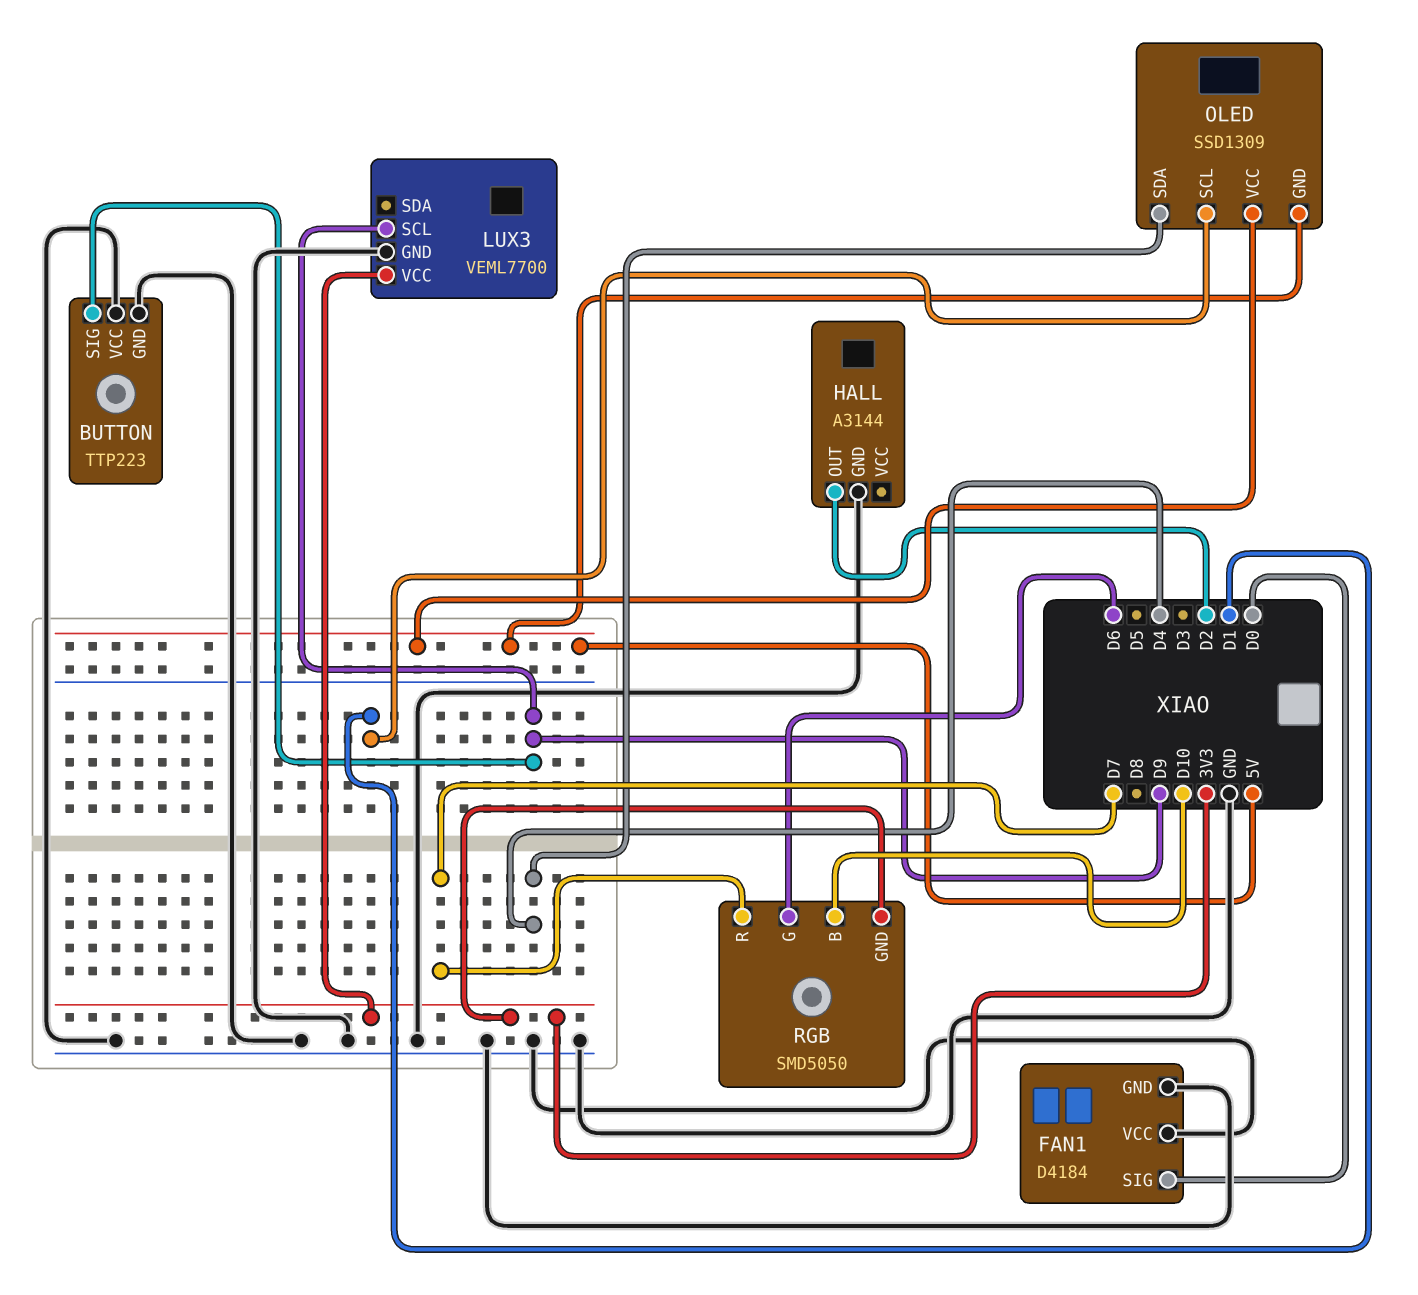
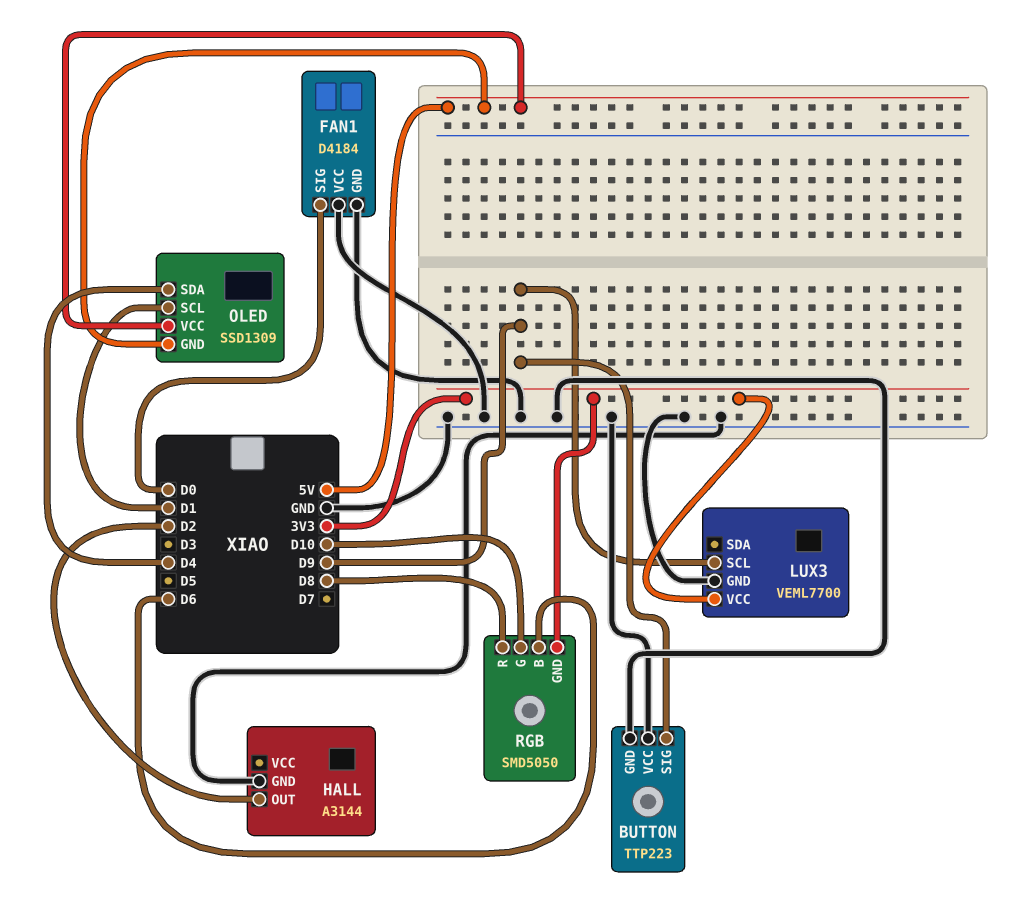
RGB pin B: D10 -> D6
RGB pin G: D6 -> D10
RGB pin R: D7 -> D8

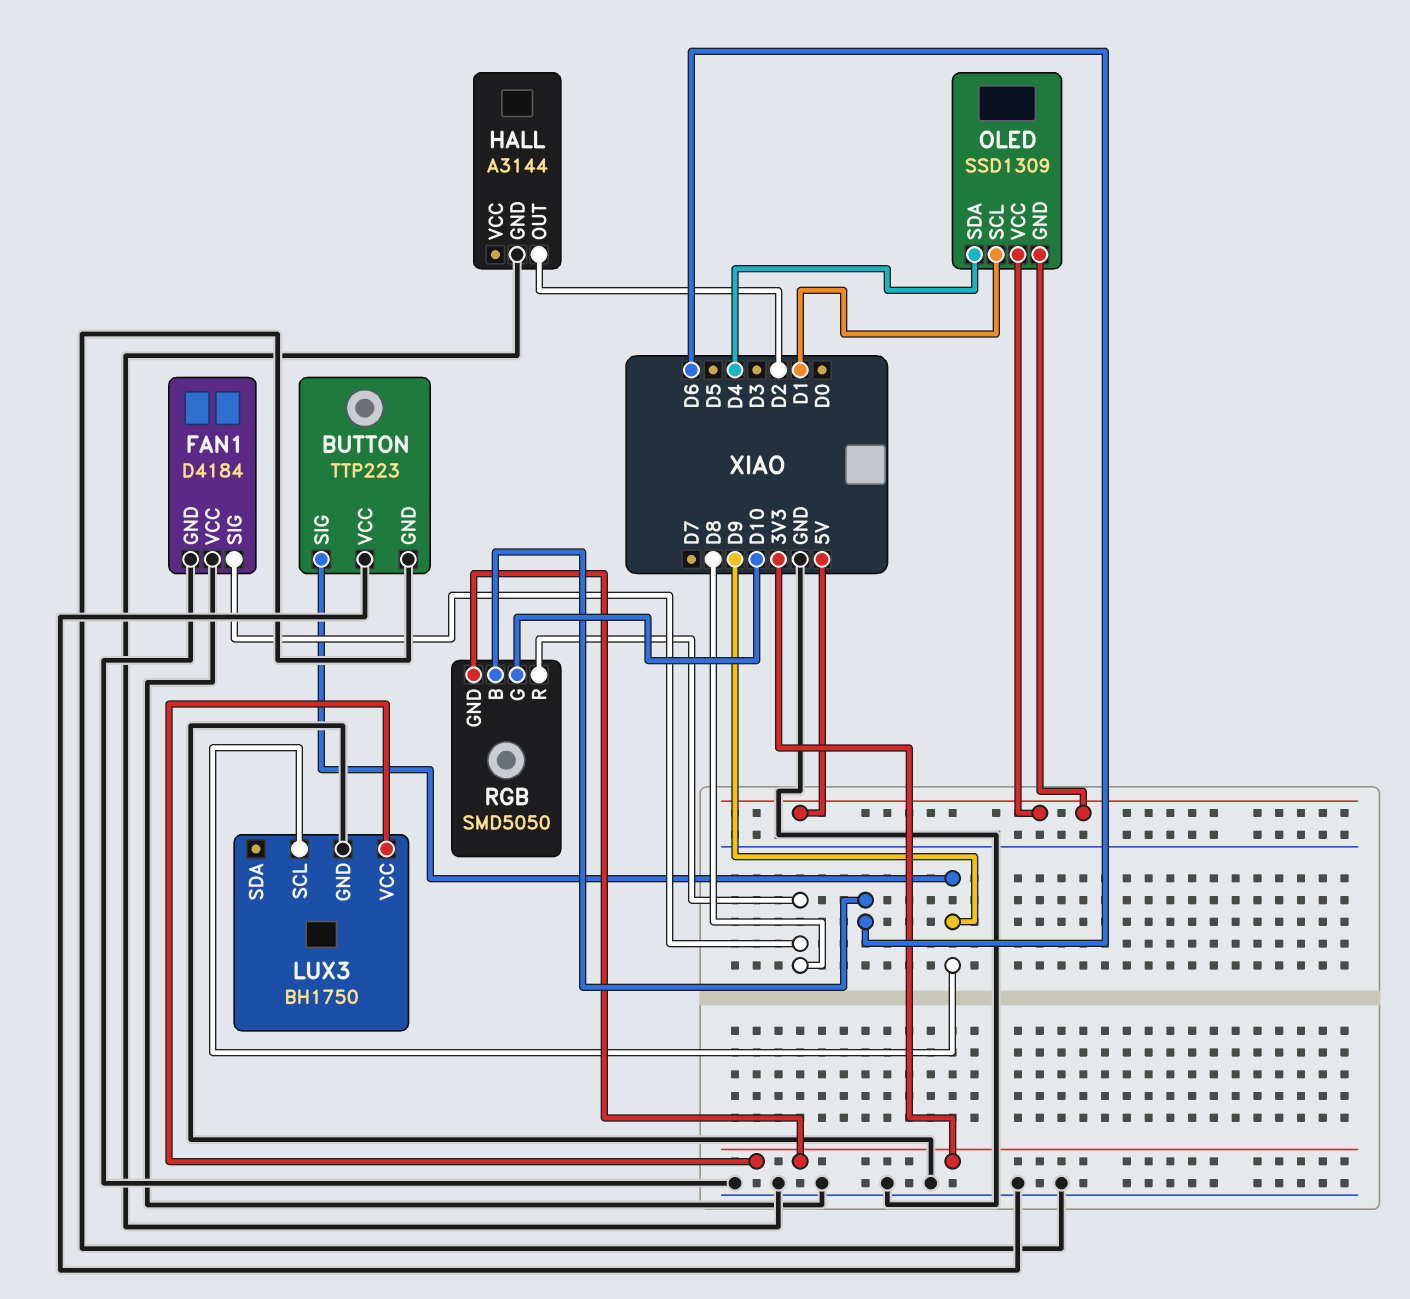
FAN1 pin SIG: D0 -> D8
LUX3: VEML7700 -> BH1750

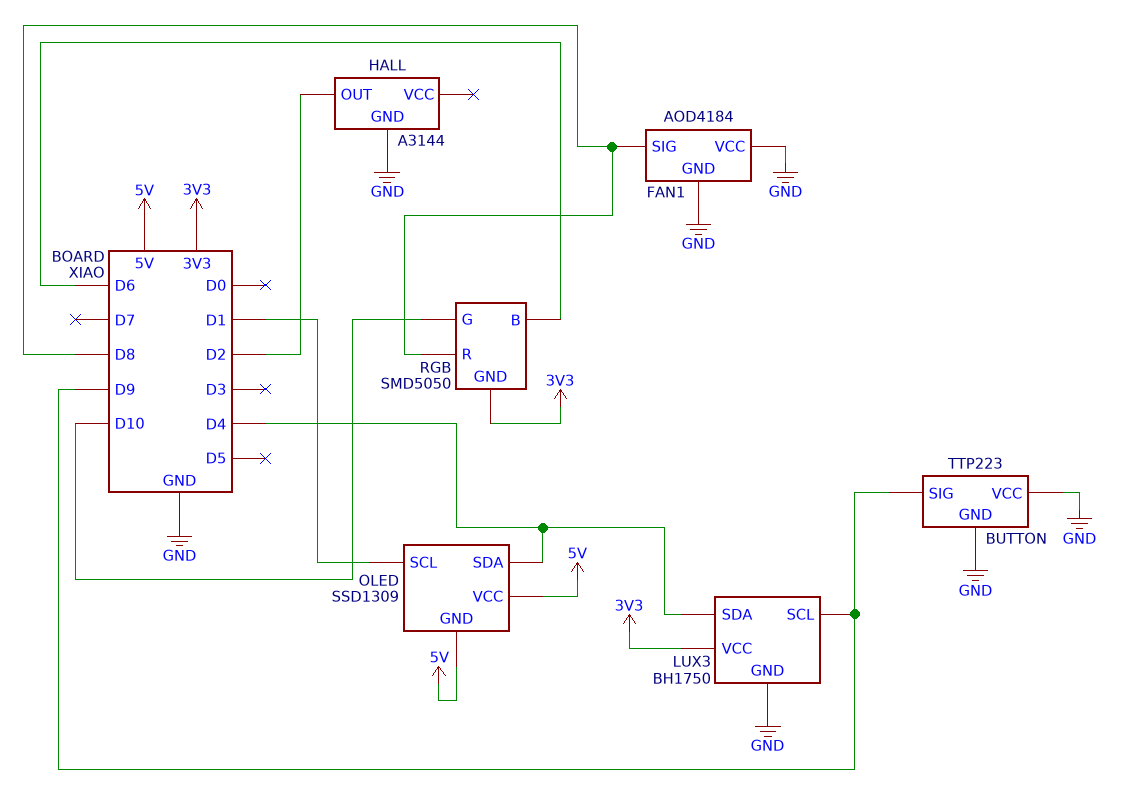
FAN1: D4184 -> AOD4184
LUX3 pin SDA: none -> D4

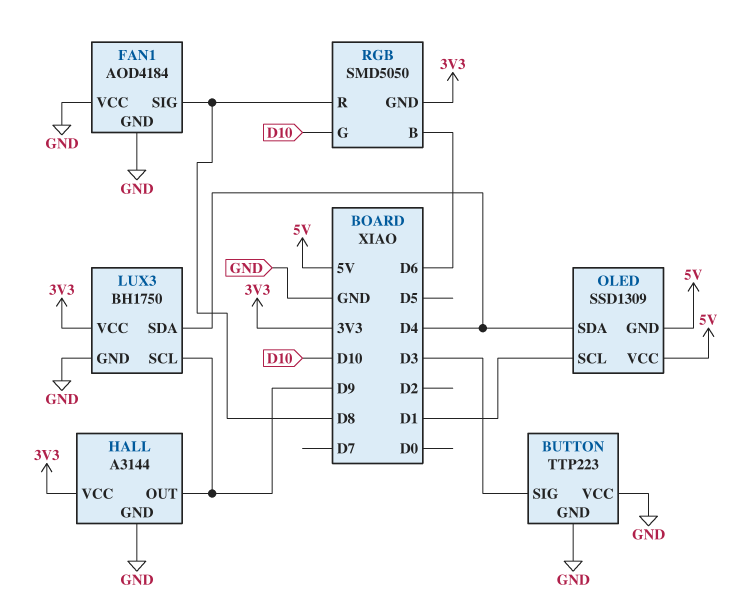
BUTTON pin SIG: D9 -> D3
HALL pin OUT: D2 -> D9
HALL pin VCC: none -> 3V3

